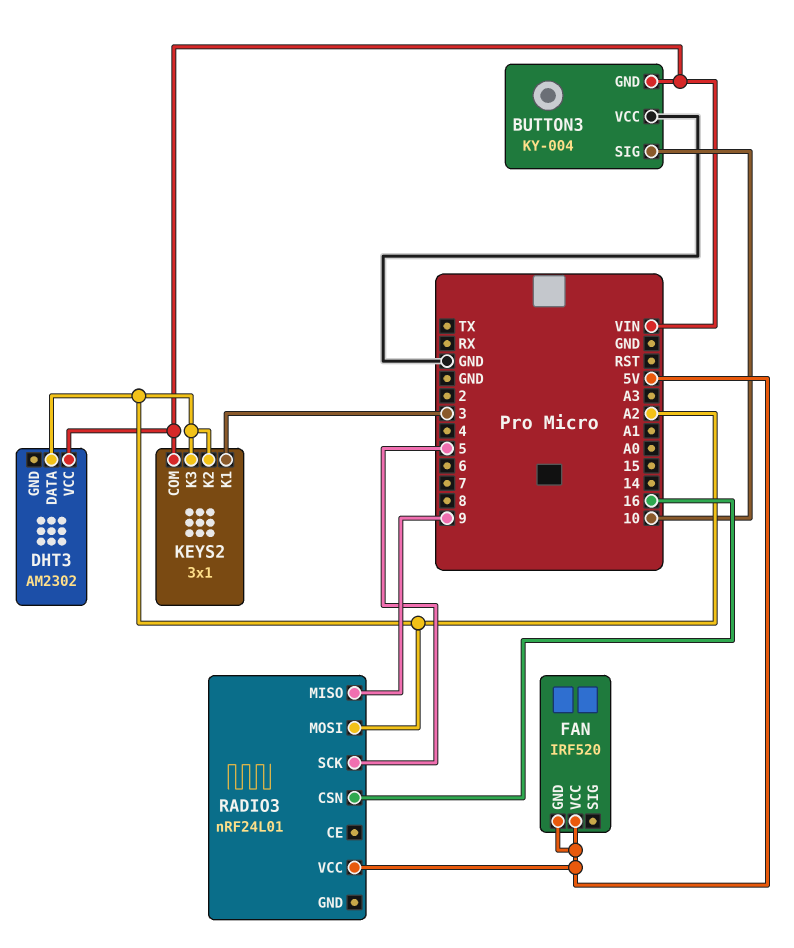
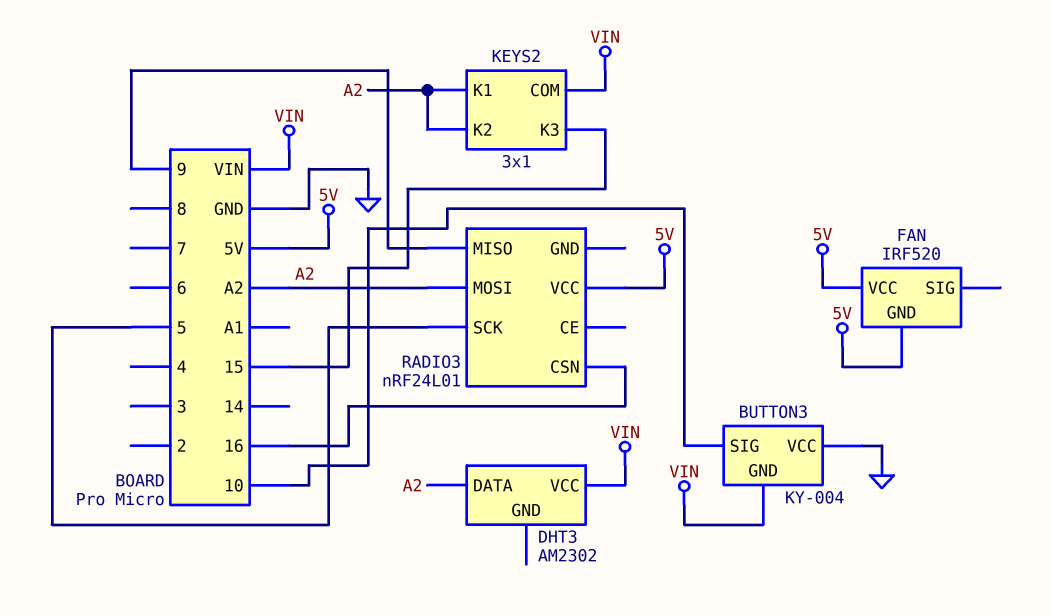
KEYS2 pin K1: 3 -> A2
KEYS2 pin K3: A2 -> 15

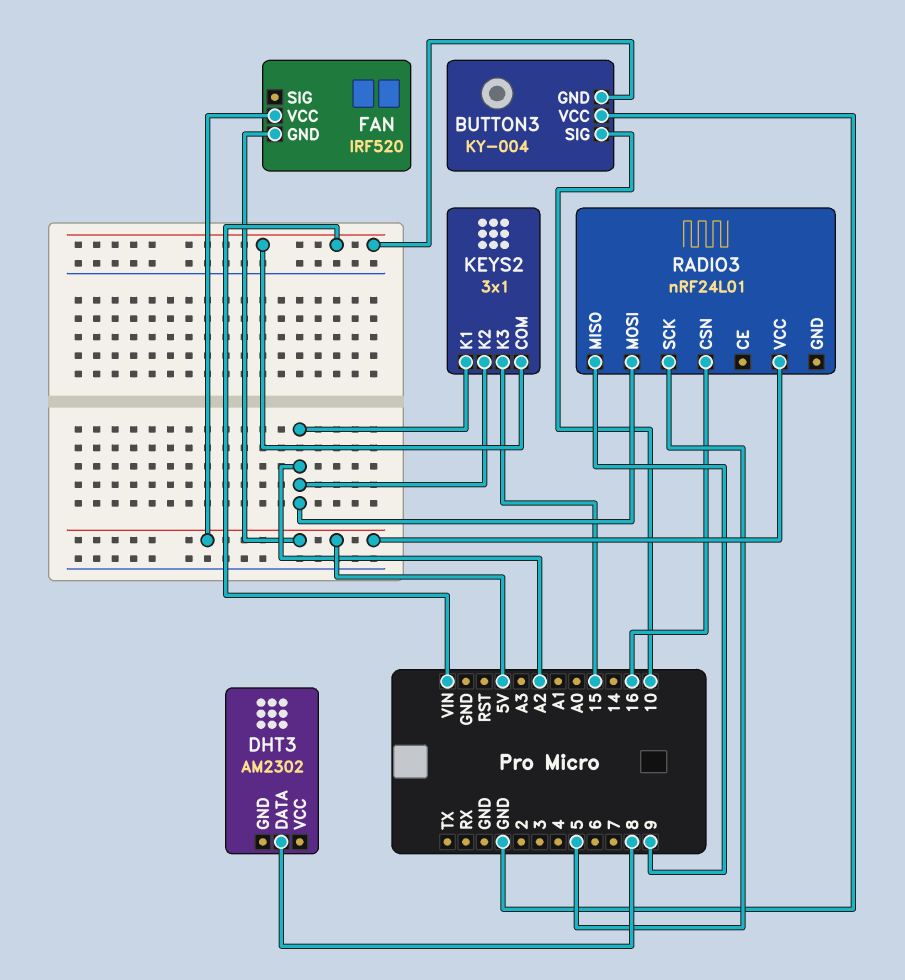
DHT3 pin DATA: A2 -> 8
DHT3 pin VCC: VIN -> none

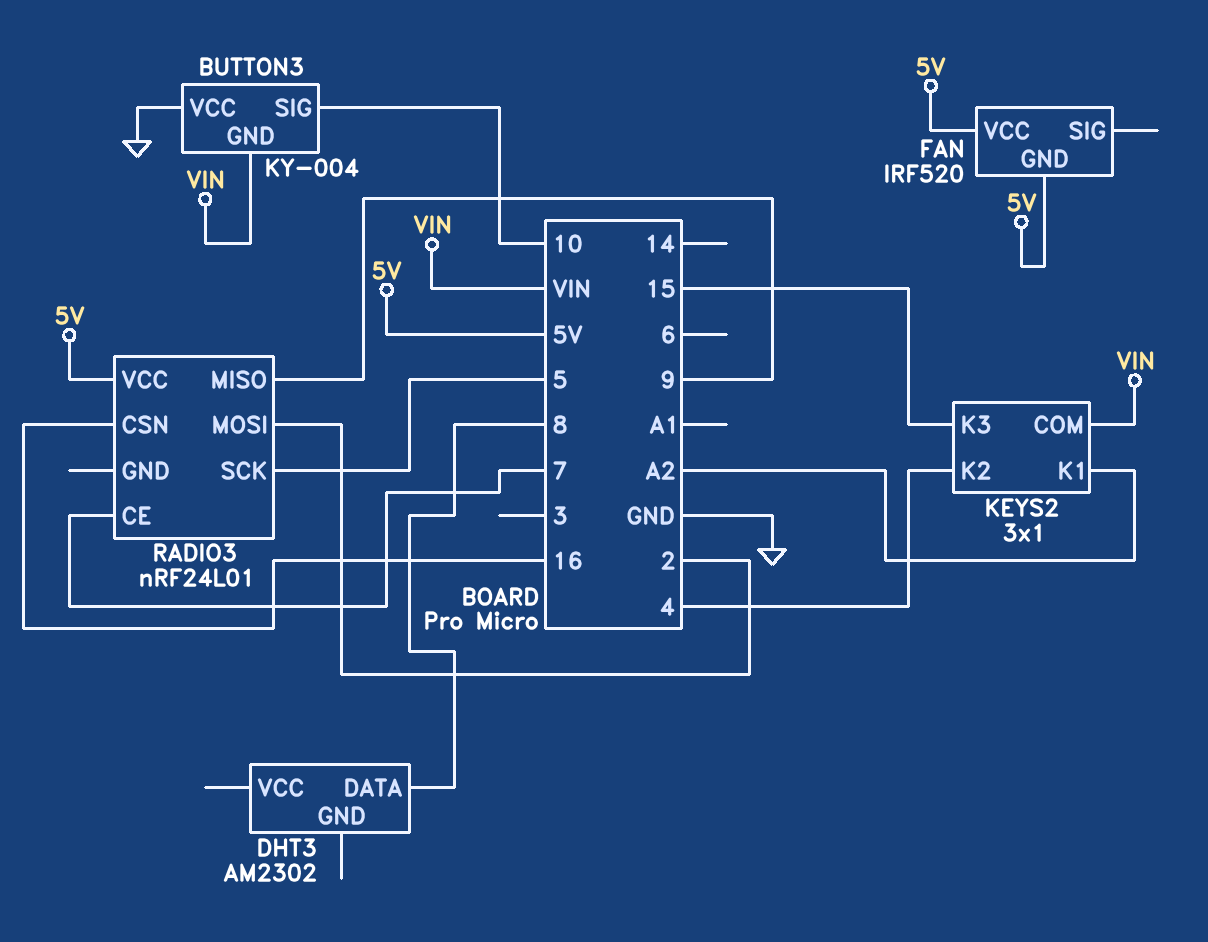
KEYS2 pin K2: A2 -> 4
RADIO3 pin CE: none -> 7
RADIO3 pin MOSI: A2 -> 2

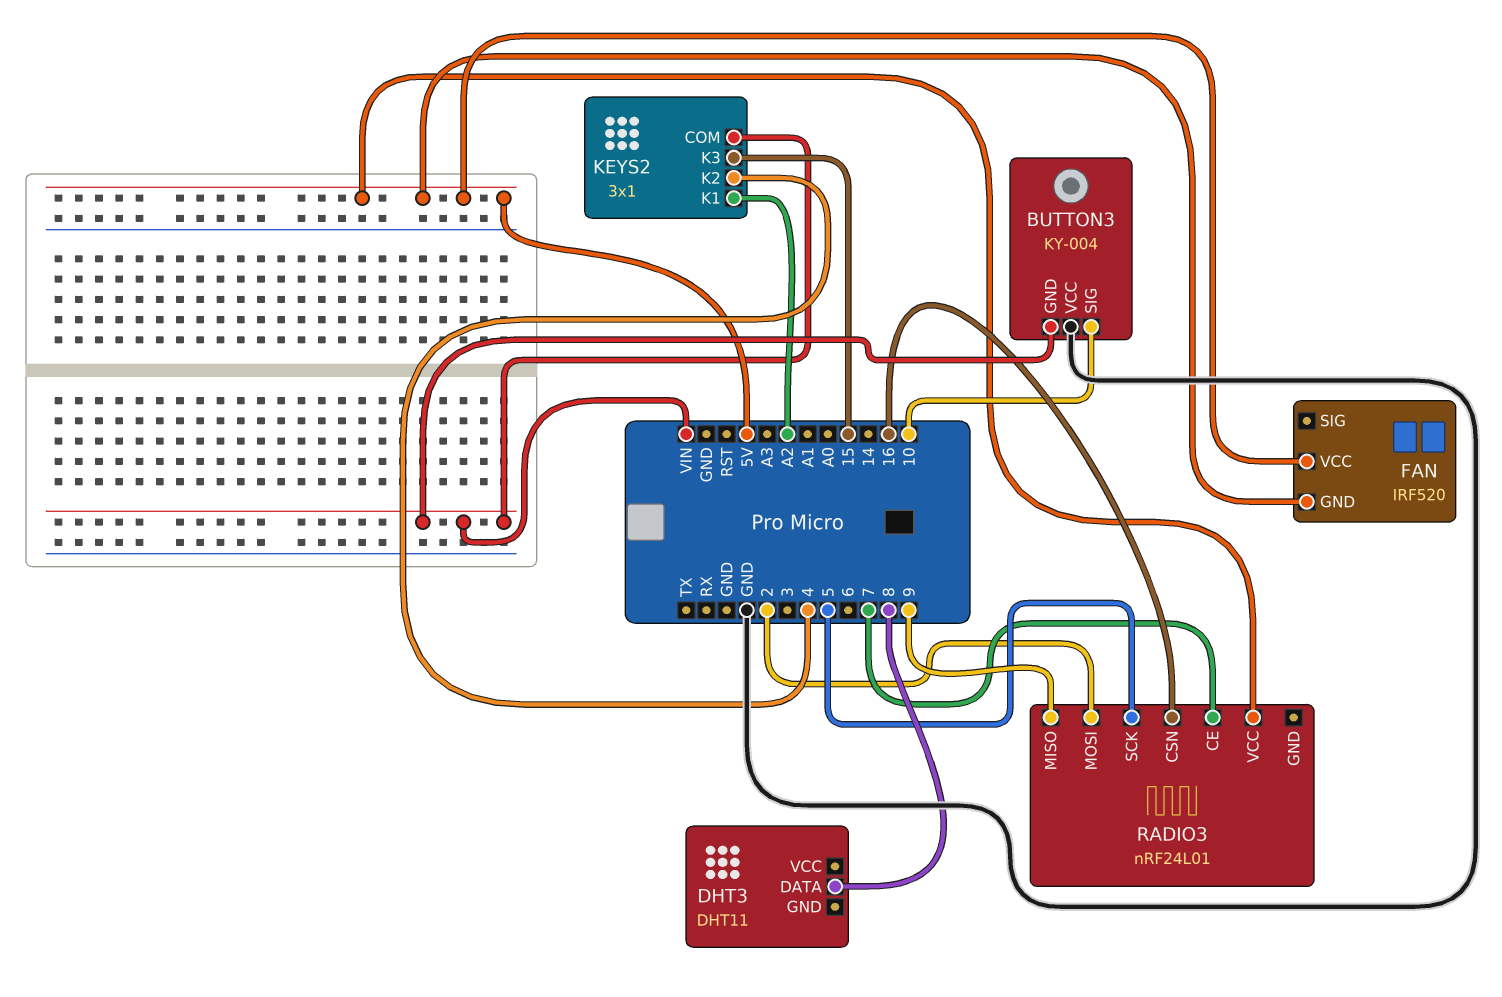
DHT3: AM2302 -> DHT11

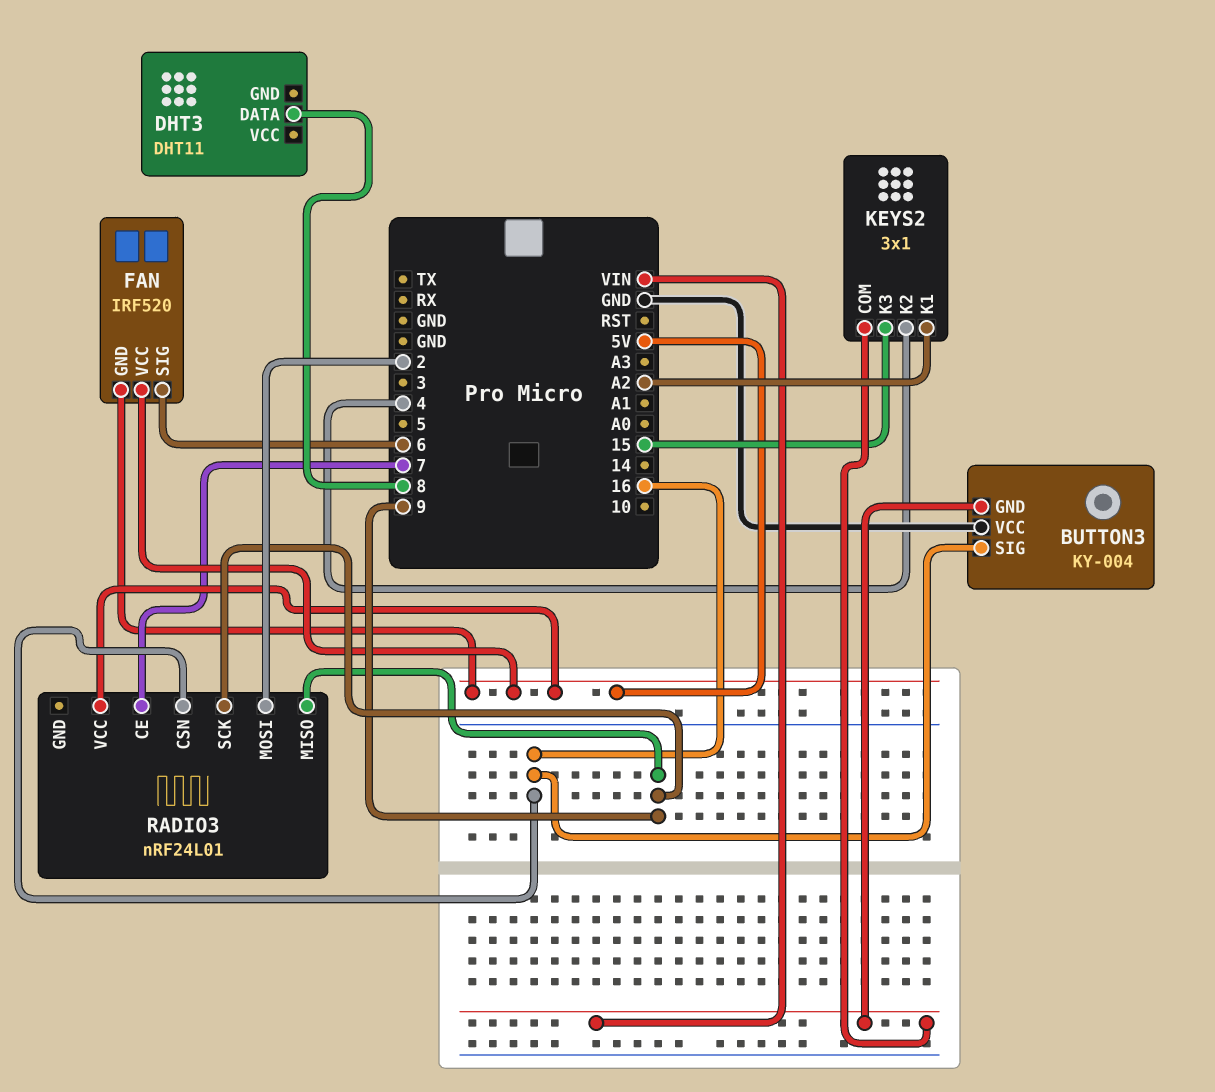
BUTTON3 pin SIG: 10 -> 16
FAN pin SIG: none -> 6
RADIO3 pin SCK: 5 -> 9

